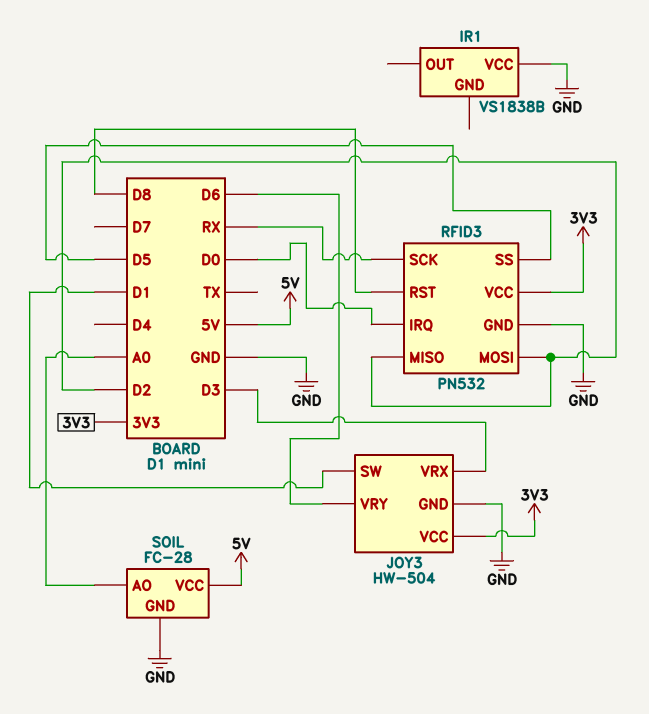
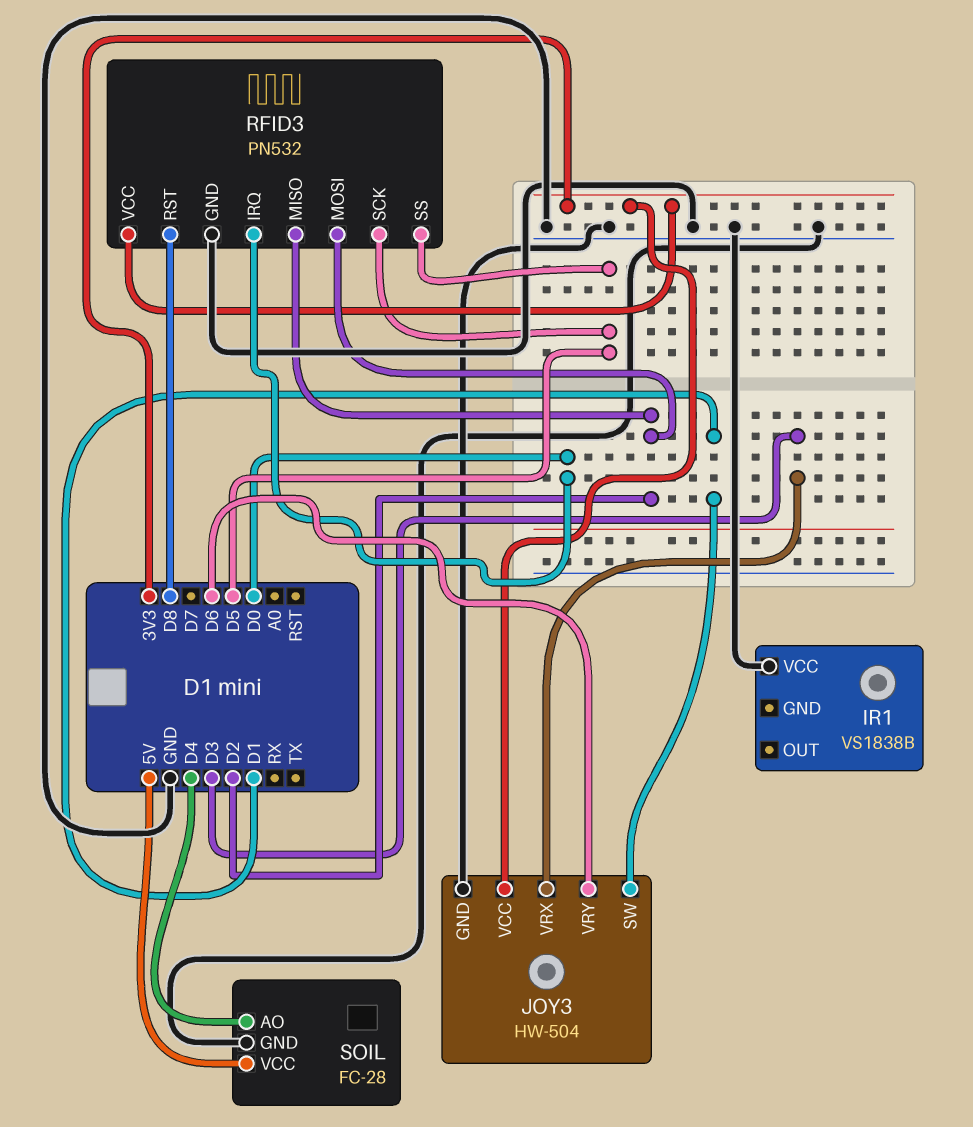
RFID3 pin SCK: RX -> D5
SOIL pin AO: A0 -> D4

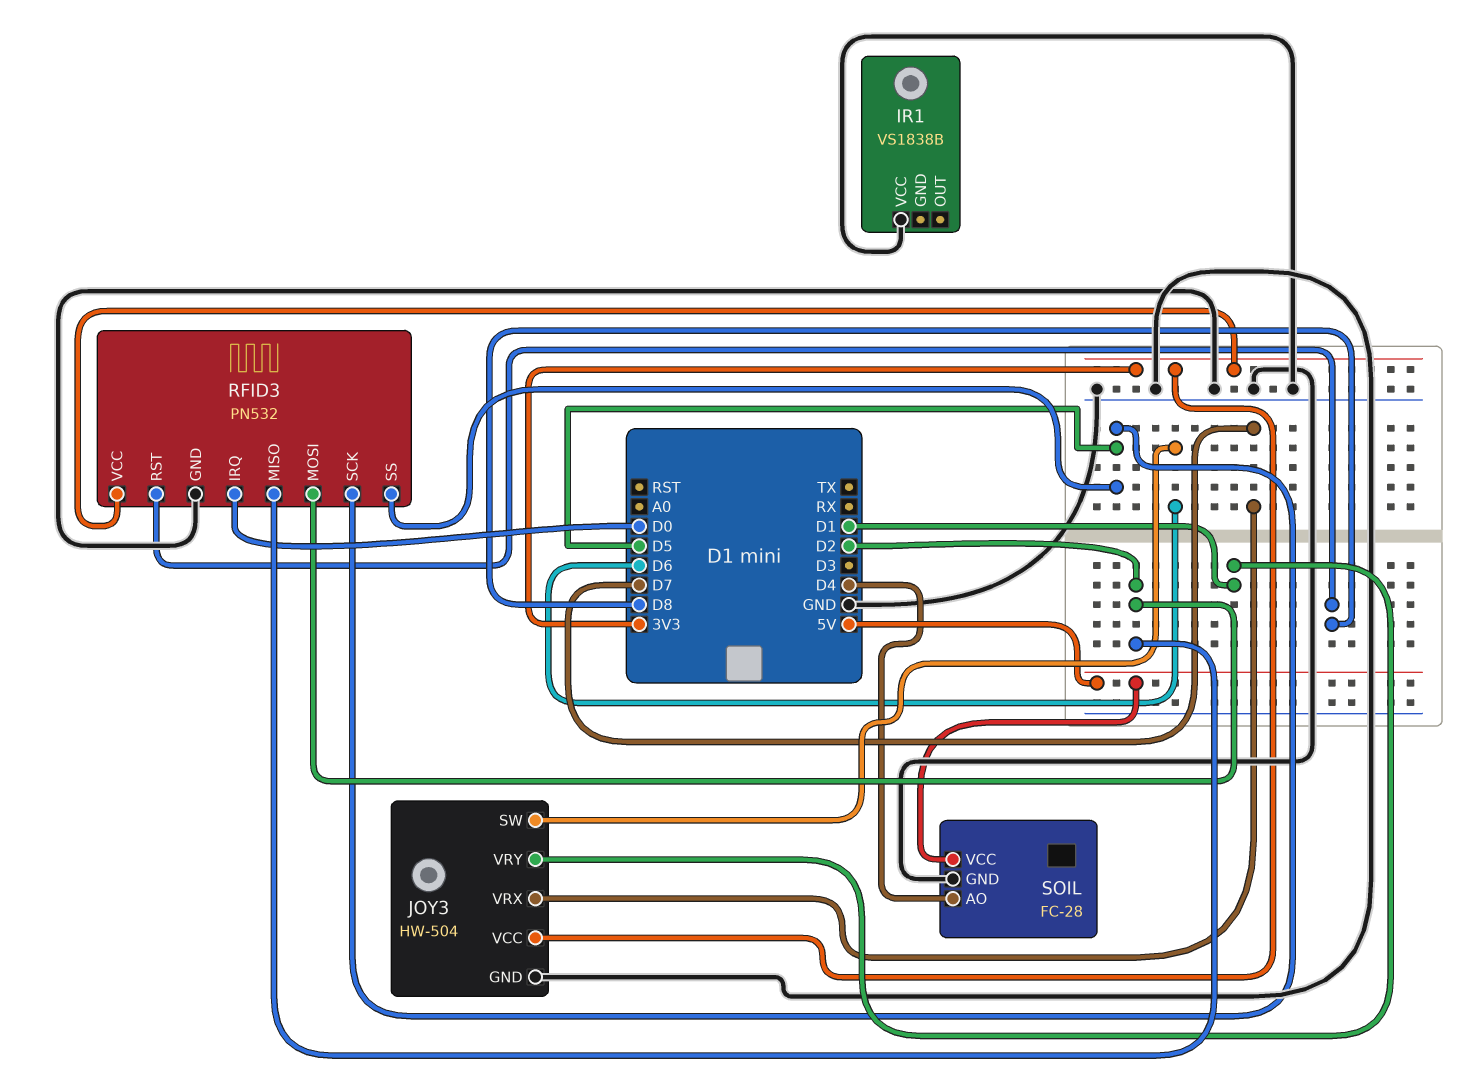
JOY3 pin SW: D1 -> D6
JOY3 pin VRX: D3 -> D7
JOY3 pin VRY: D6 -> D1

